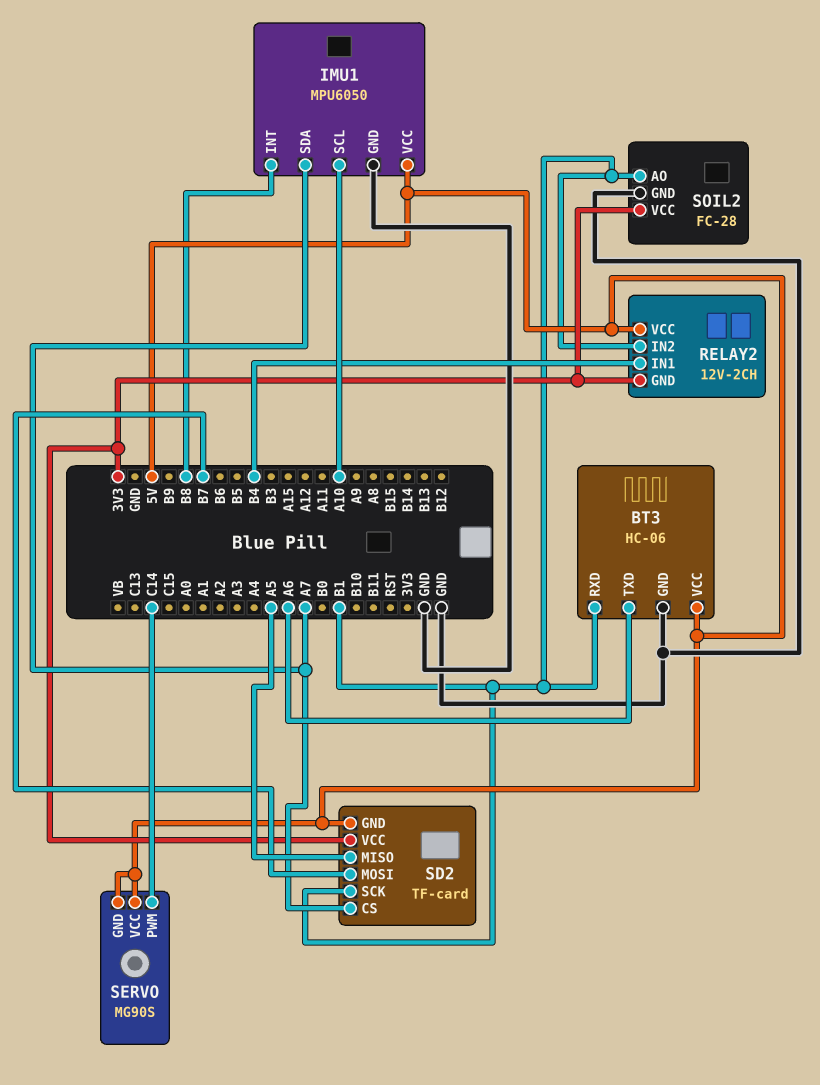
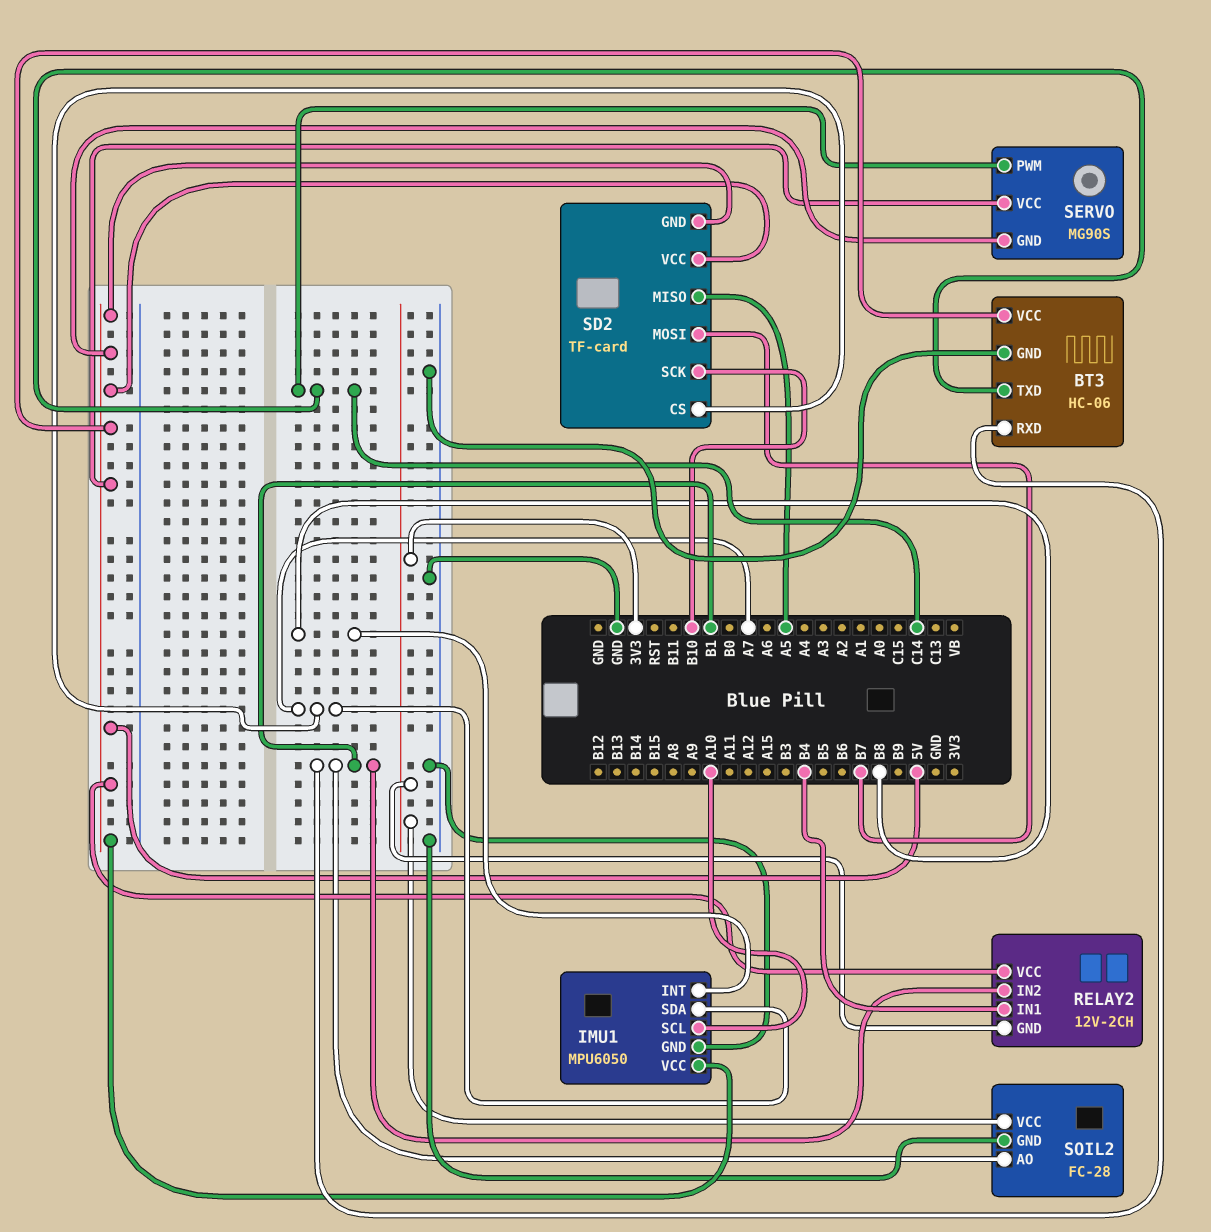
BT3 pin TXD: A6 -> C14
SD2 pin SCK: B1 -> B10
SD2 pin VCC: 3V3 -> 5V

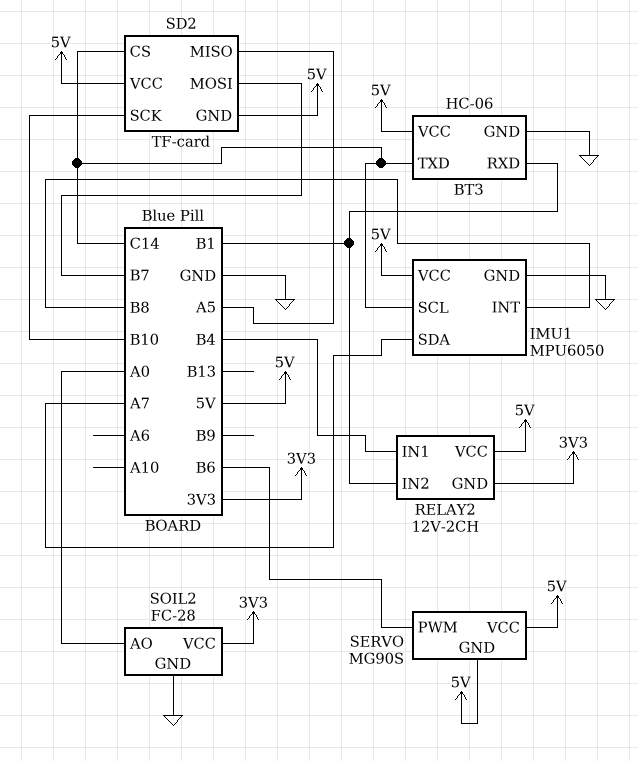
IMU1 pin SCL: A10 -> C14
SD2 pin CS: A7 -> C14
SERVO pin PWM: C14 -> B6
SOIL2 pin AO: B1 -> A0

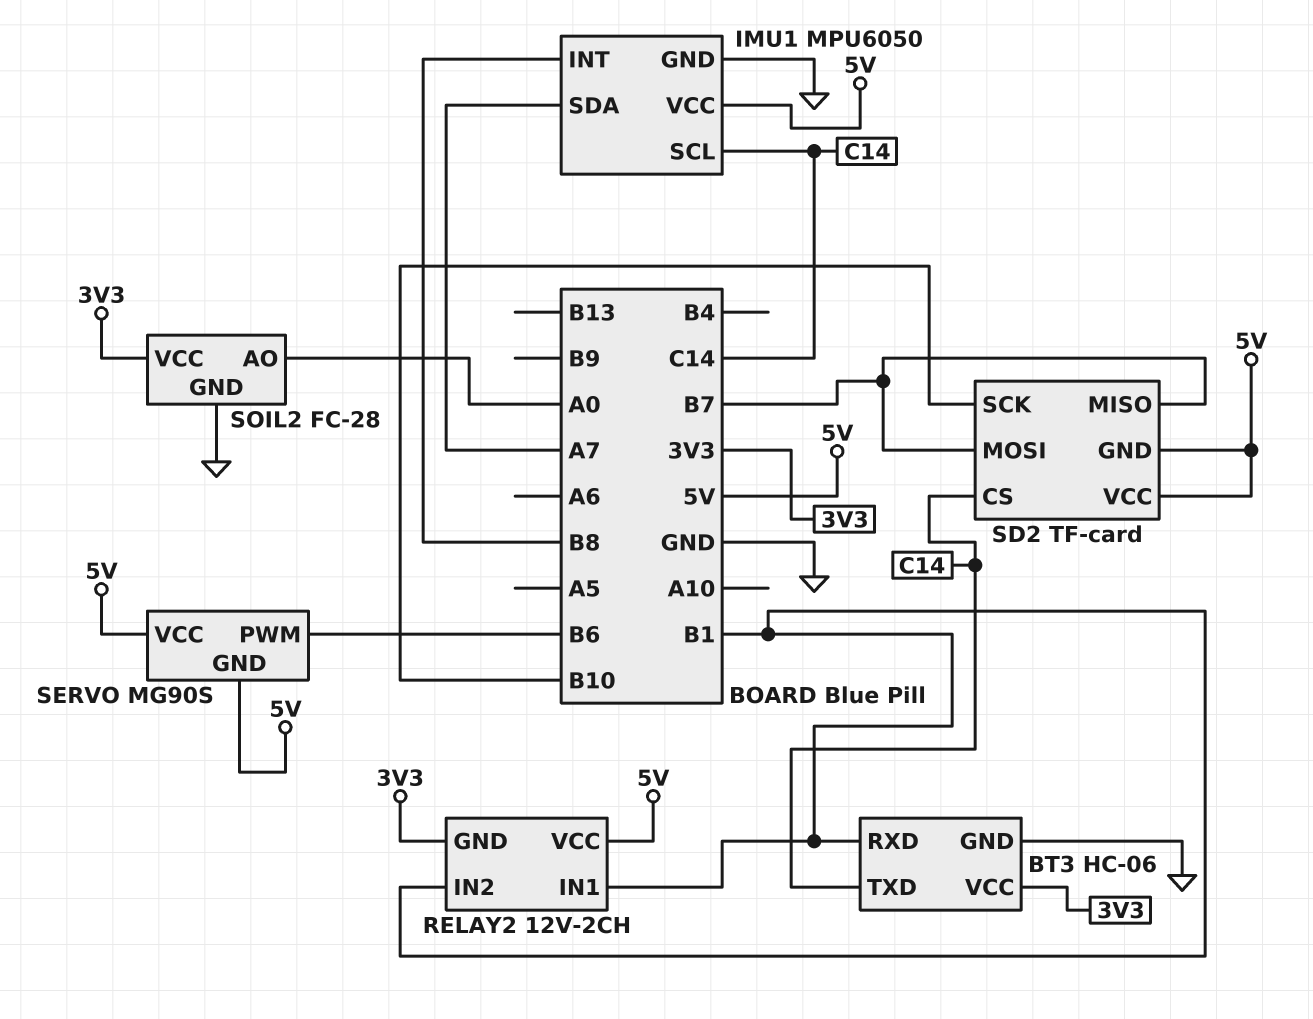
BT3 pin VCC: 5V -> 3V3
RELAY2 pin IN1: B4 -> B1
SD2 pin MISO: A5 -> B7

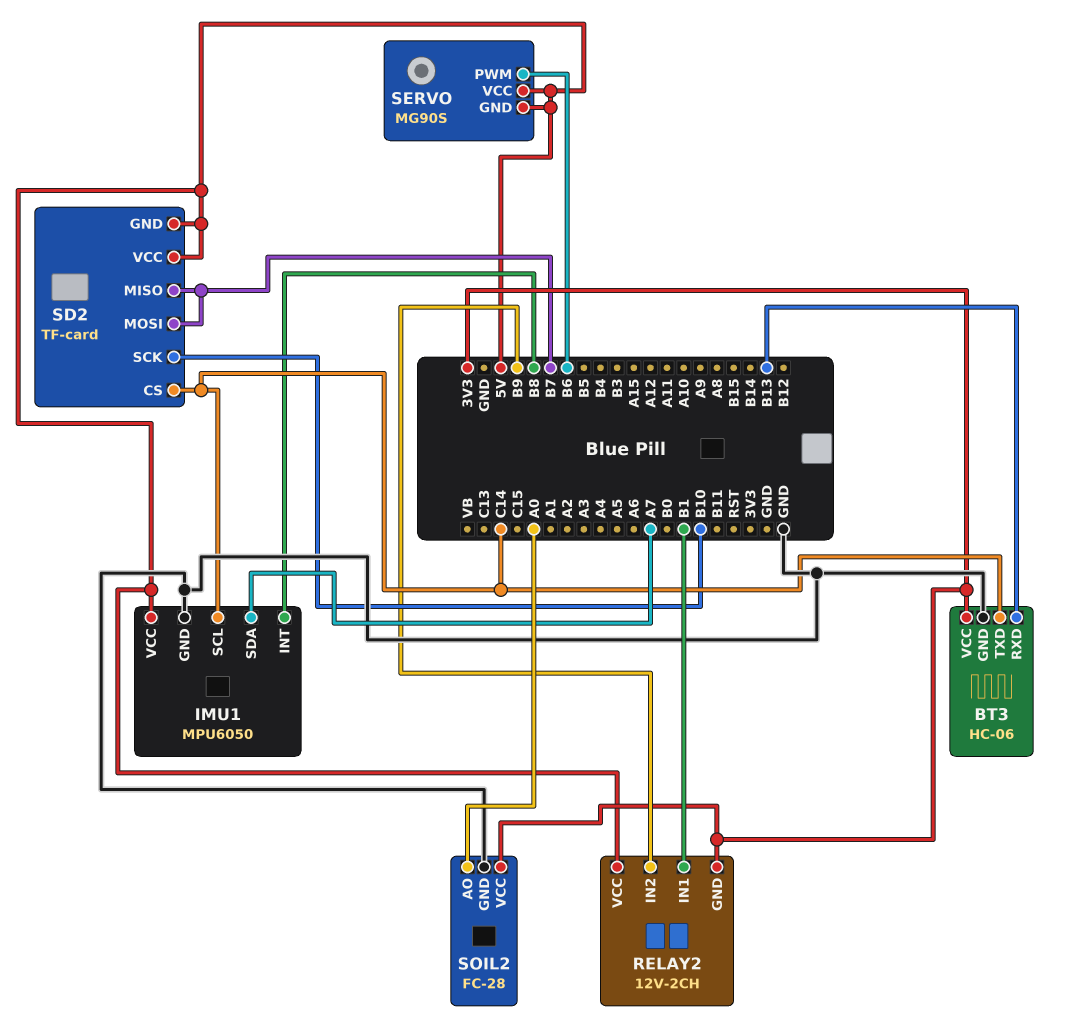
BT3 pin RXD: B1 -> B13
RELAY2 pin IN2: B1 -> B9

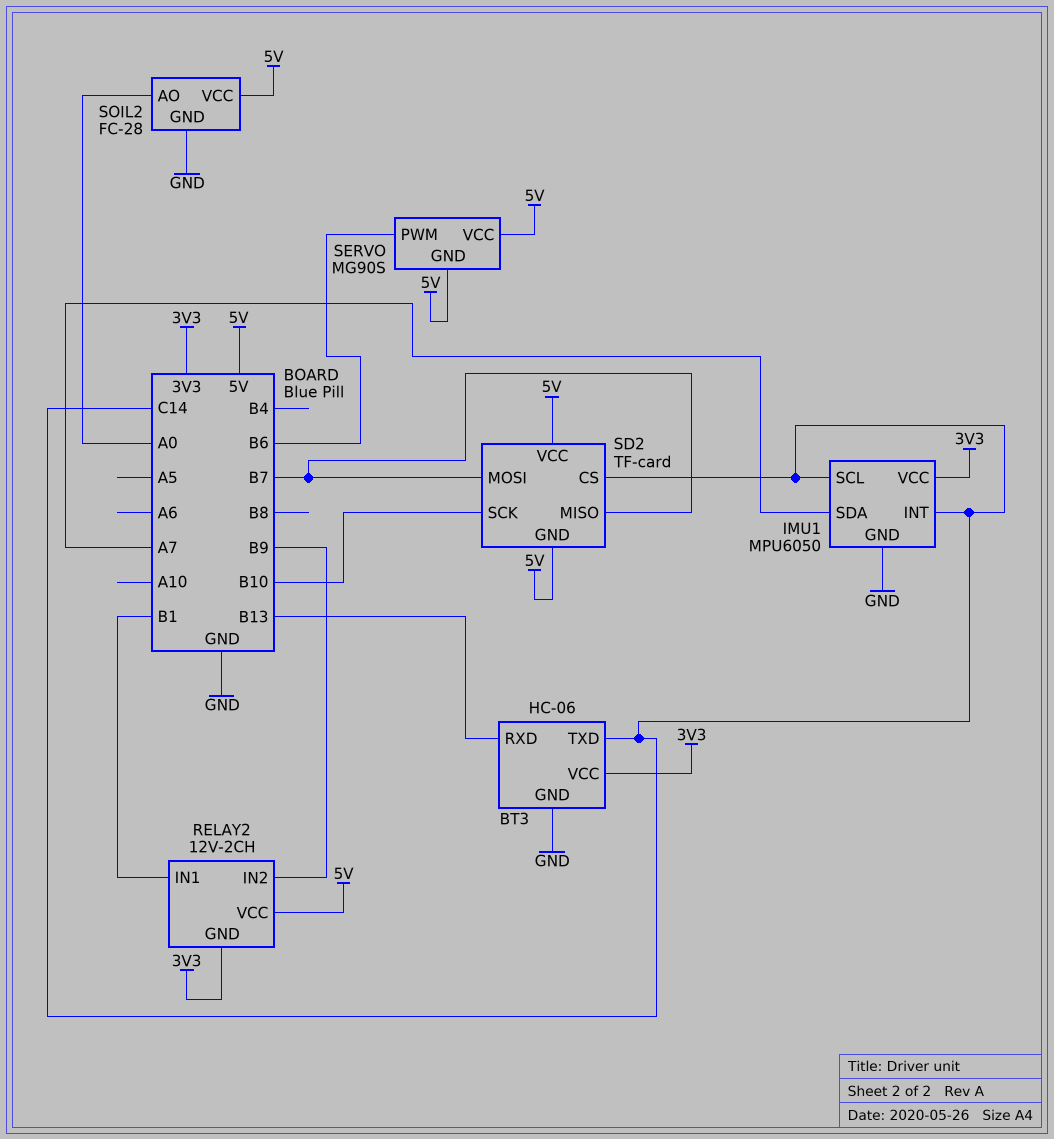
IMU1 pin INT: B8 -> C14
IMU1 pin VCC: 5V -> 3V3
SOIL2 pin VCC: 3V3 -> 5V

